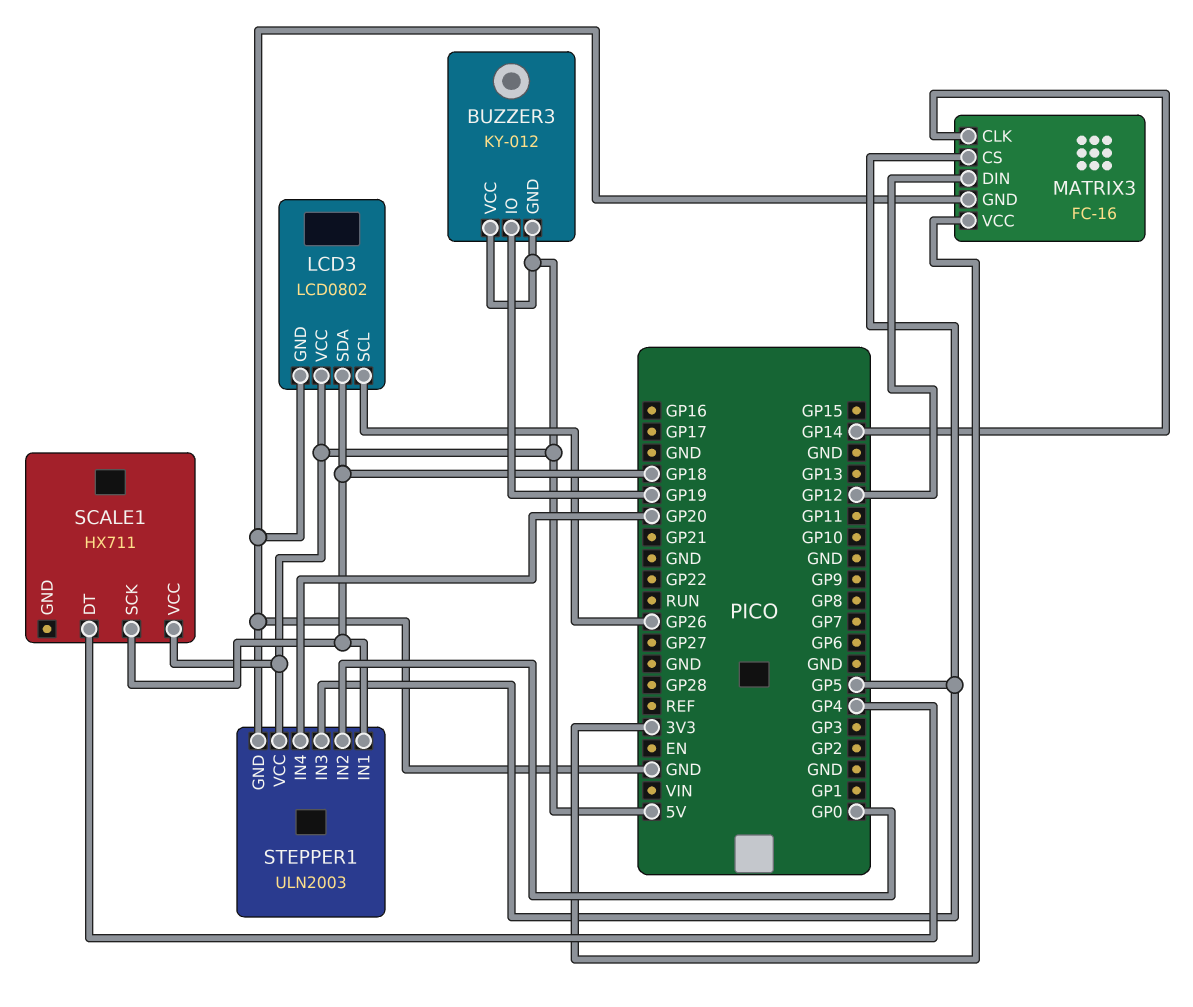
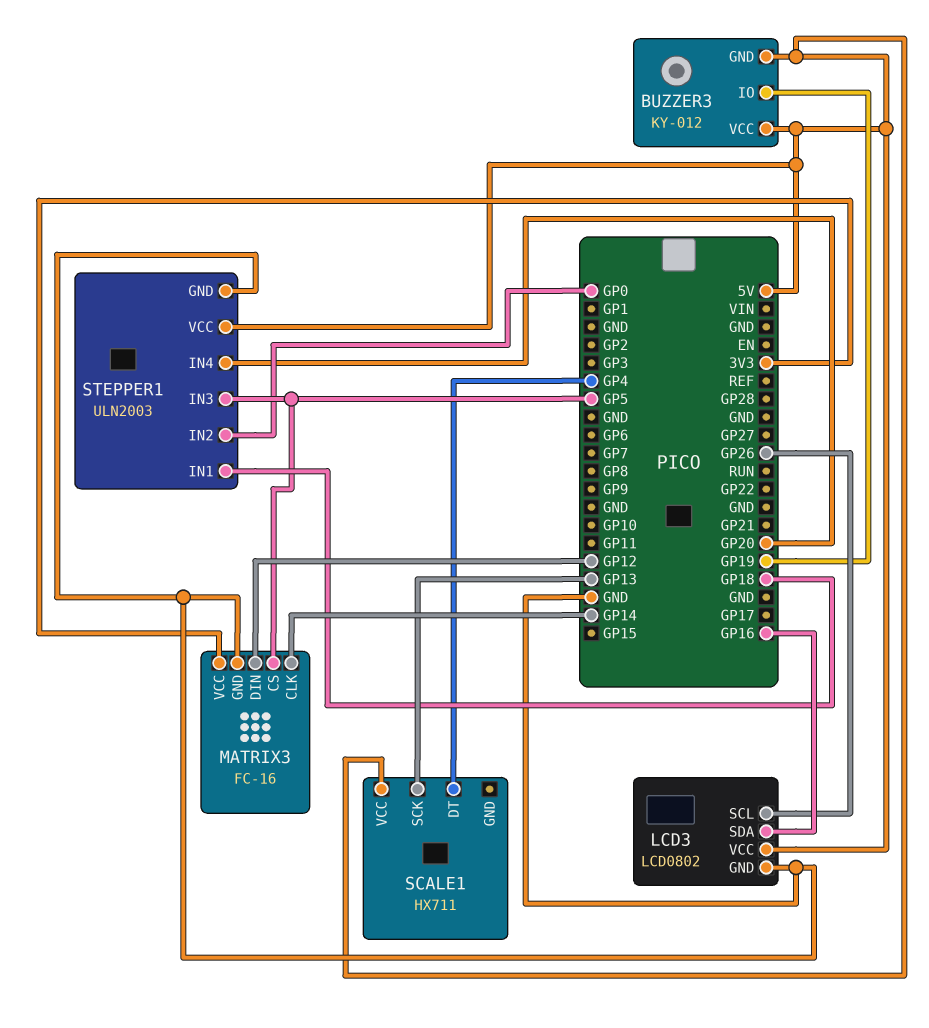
LCD3 pin SDA: GP18 -> GP16
SCALE1 pin SCK: GP18 -> GP13

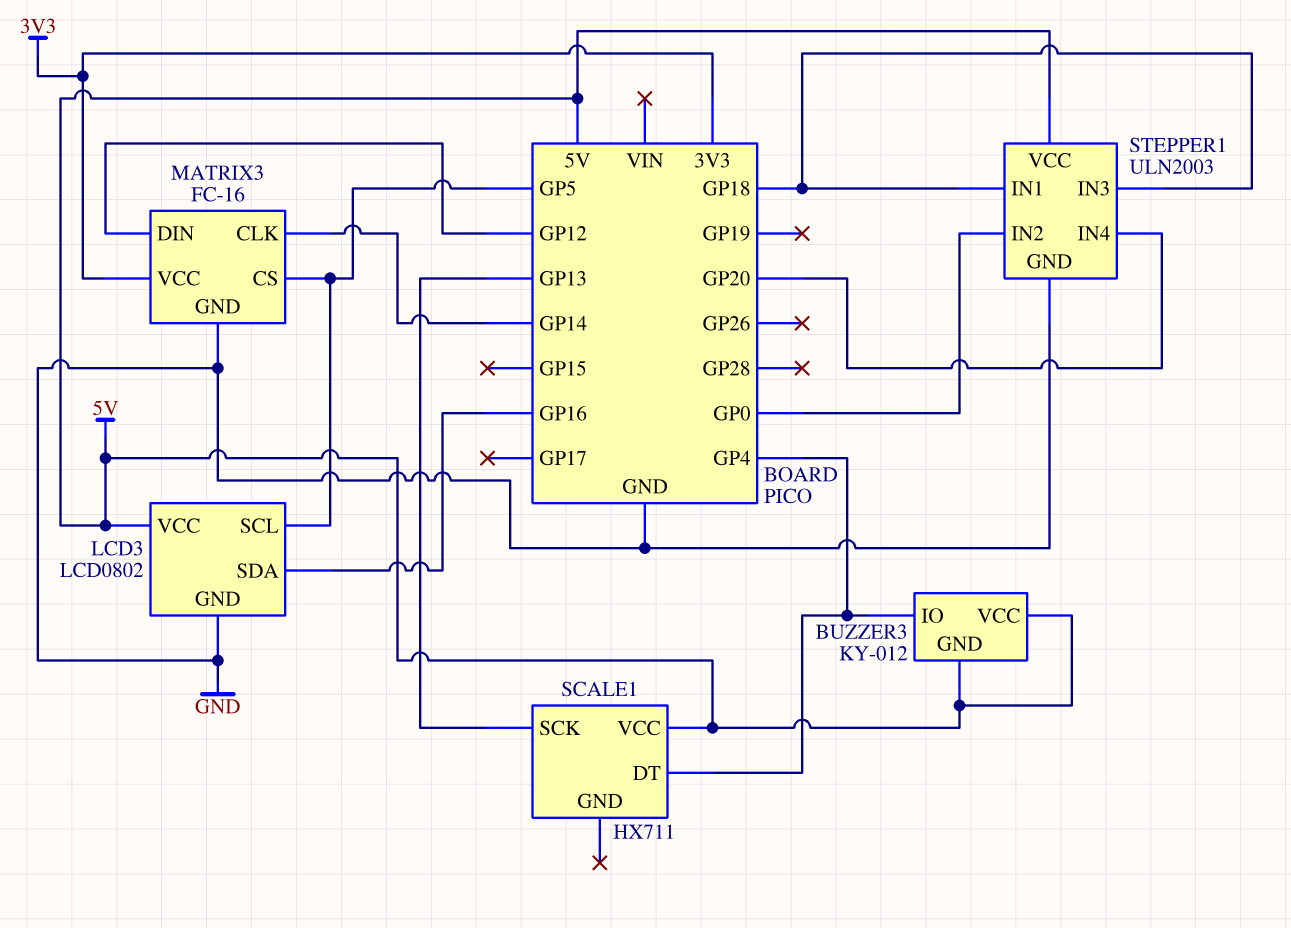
BUZZER3 pin IO: GP19 -> GP4
LCD3 pin SCL: GP26 -> GP5
STEPPER1 pin IN3: GP5 -> GP18

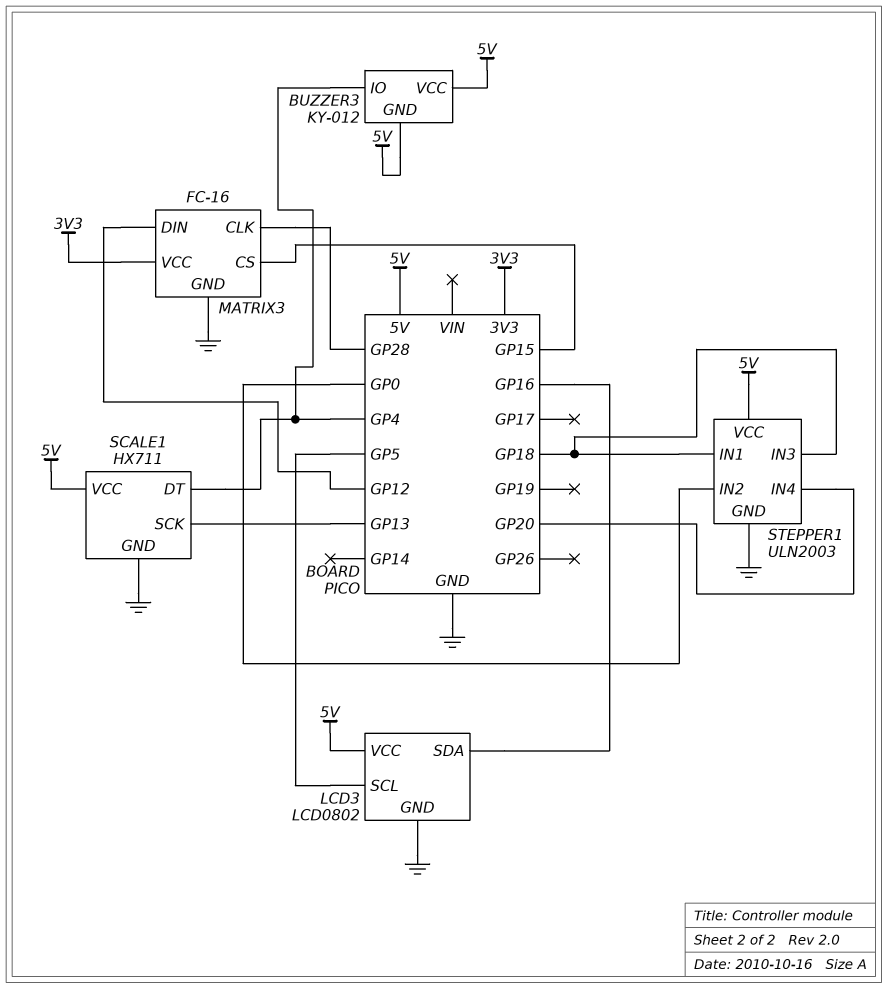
MATRIX3 pin CLK: GP14 -> GP28
MATRIX3 pin CS: GP5 -> GP15
SCALE1 pin GND: none -> GND

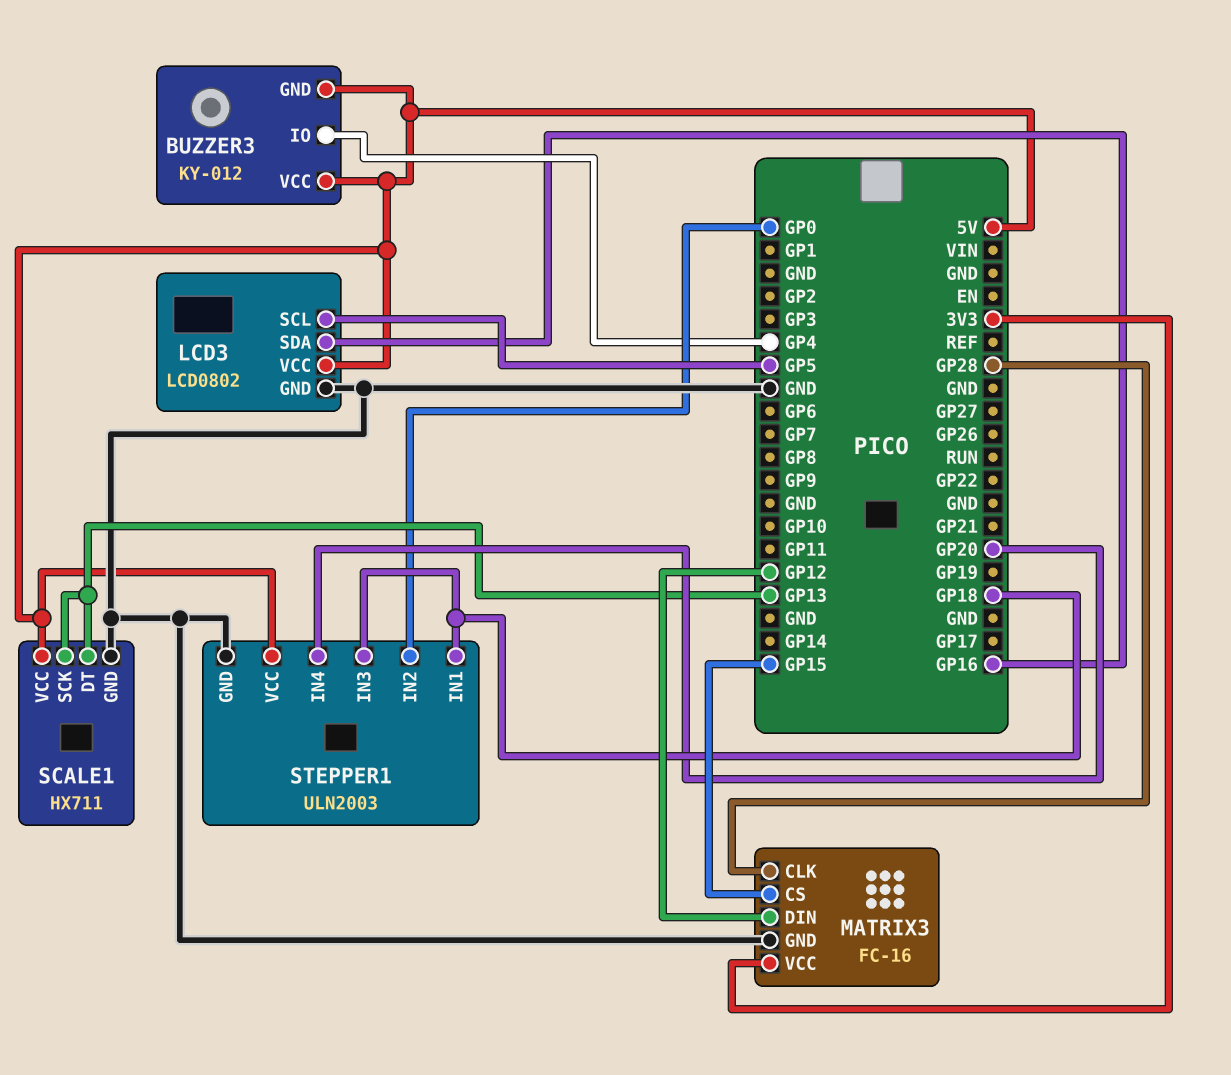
SCALE1 pin DT: GP4 -> GP13

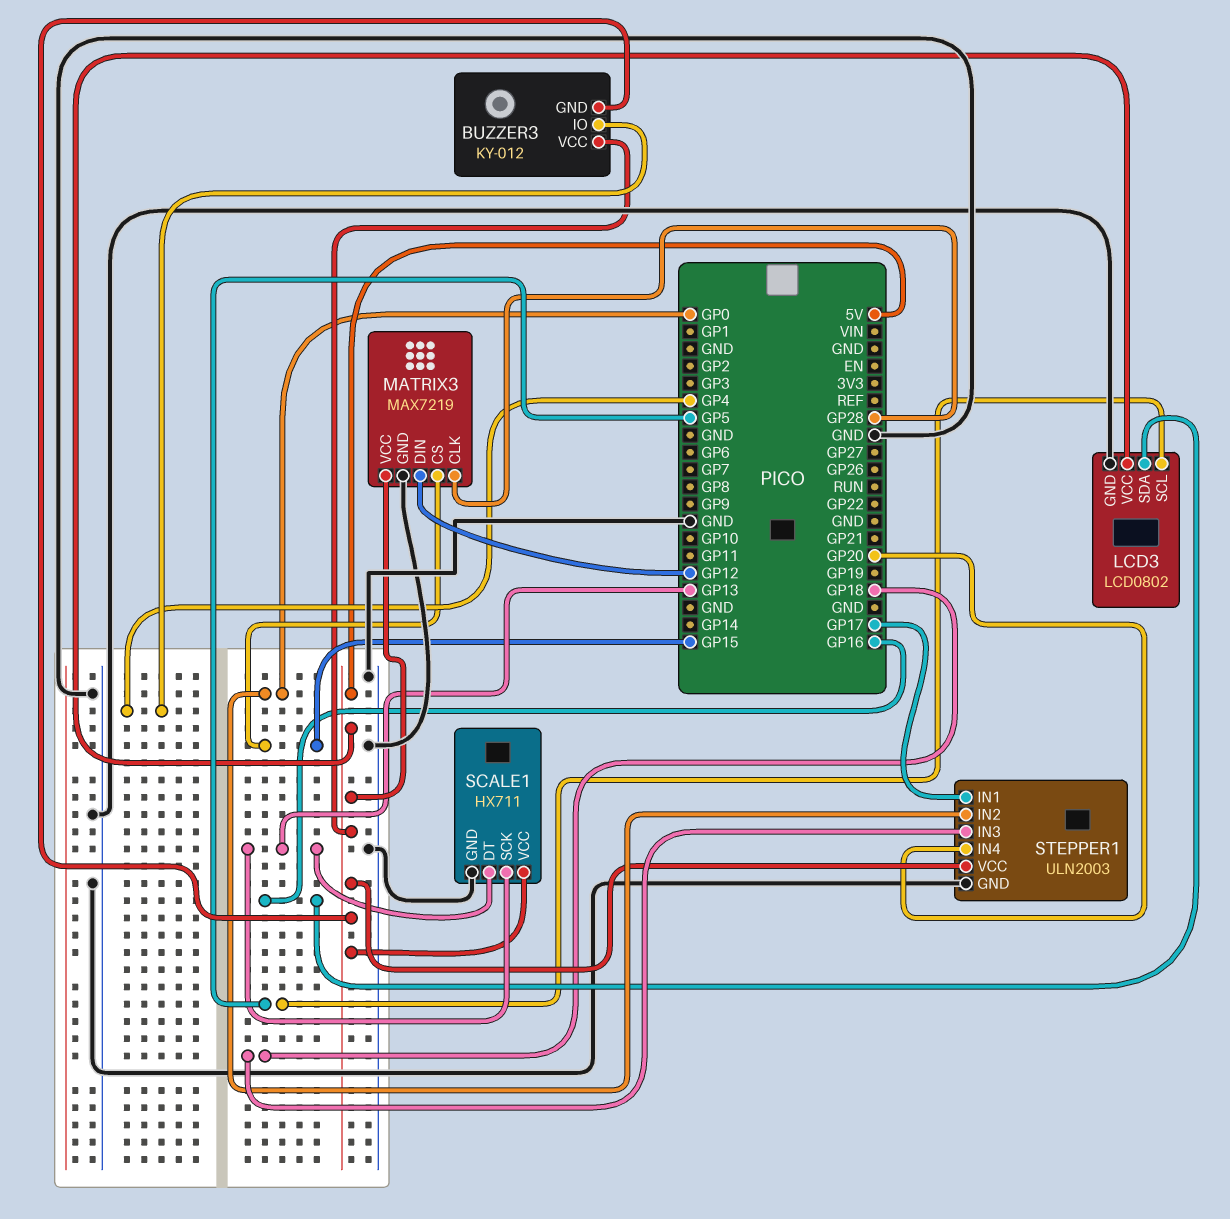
MATRIX3: FC-16 -> MAX7219
MATRIX3 pin VCC: 3V3 -> 5V
STEPPER1 pin IN1: GP18 -> GP17

